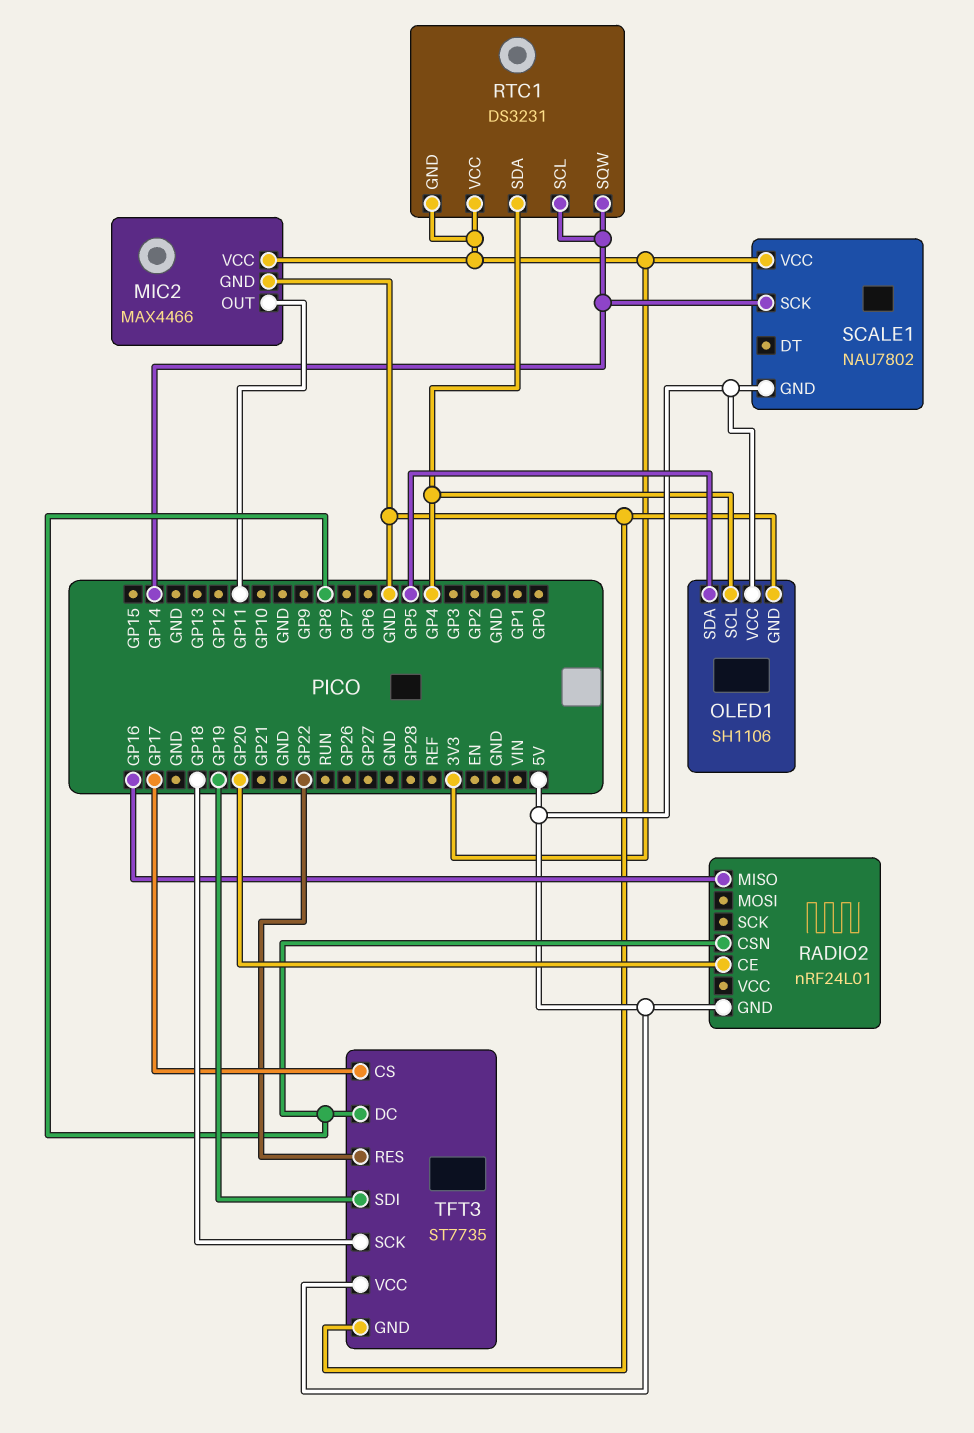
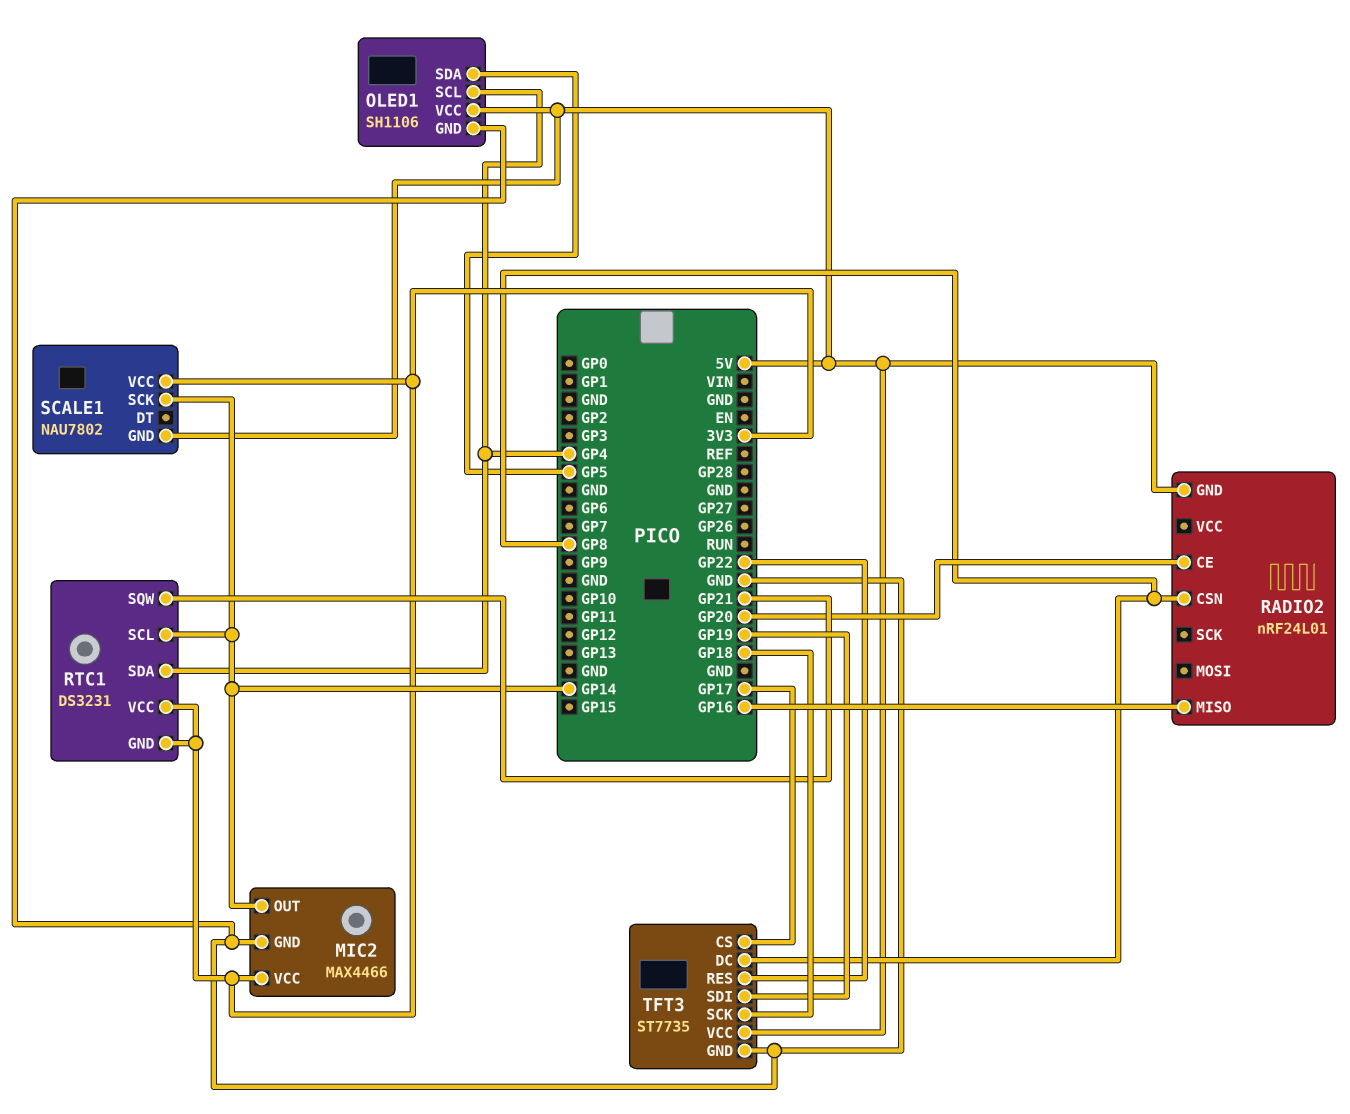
MIC2 pin OUT: GP11 -> GP14
RTC1 pin SQW: GP14 -> GP21

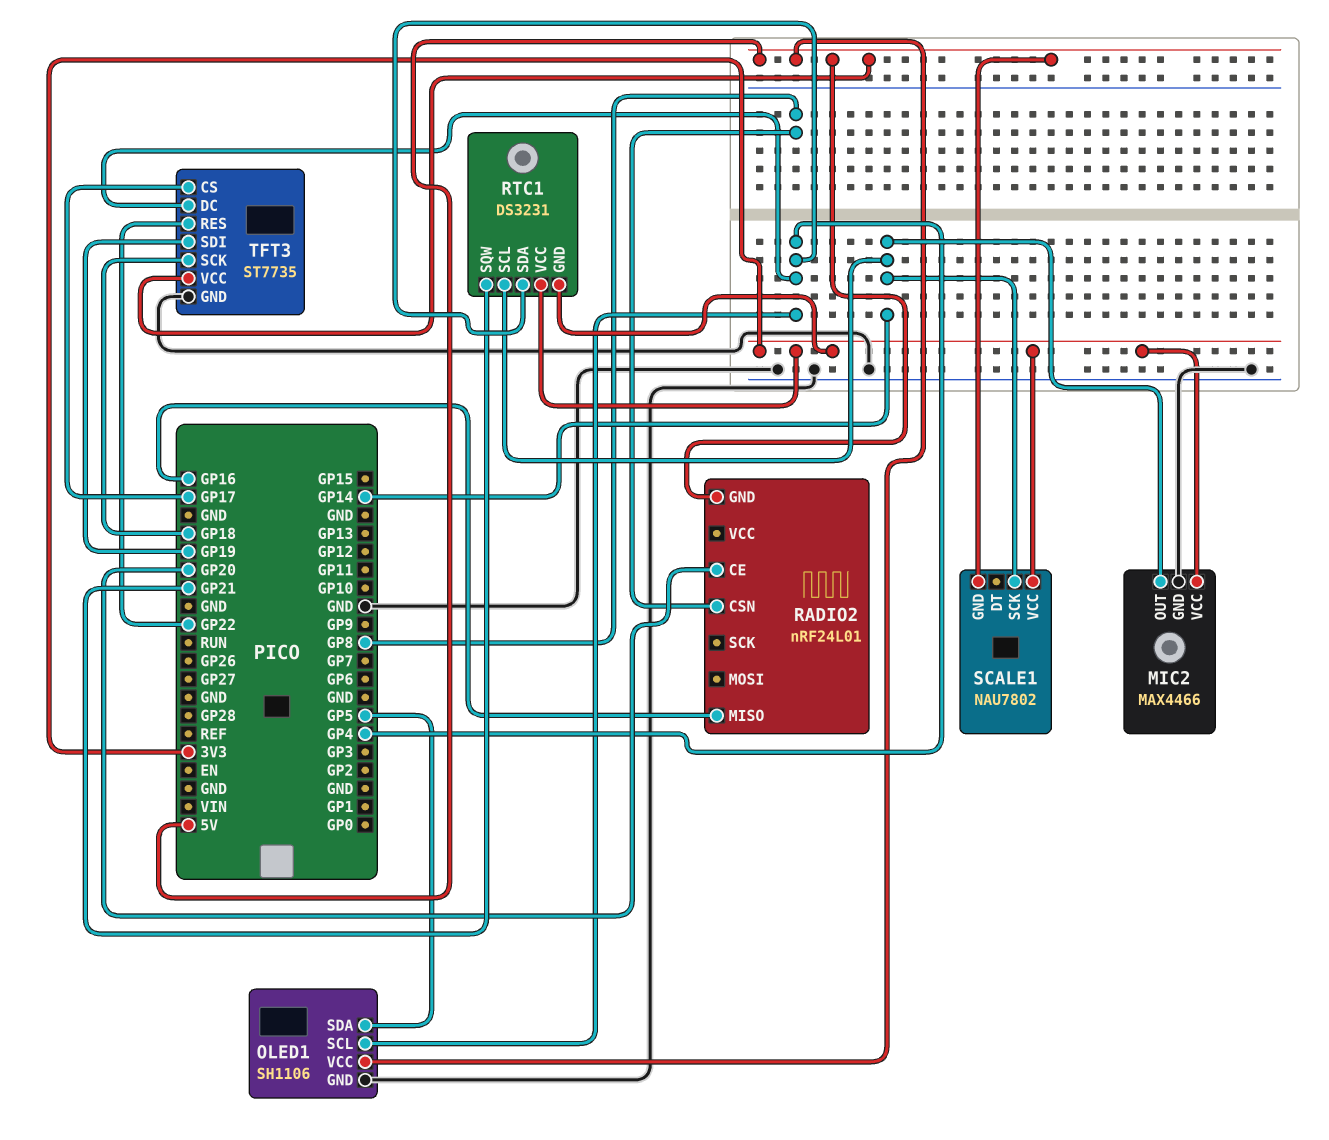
TFT3 pin DC: GP8 -> GP4

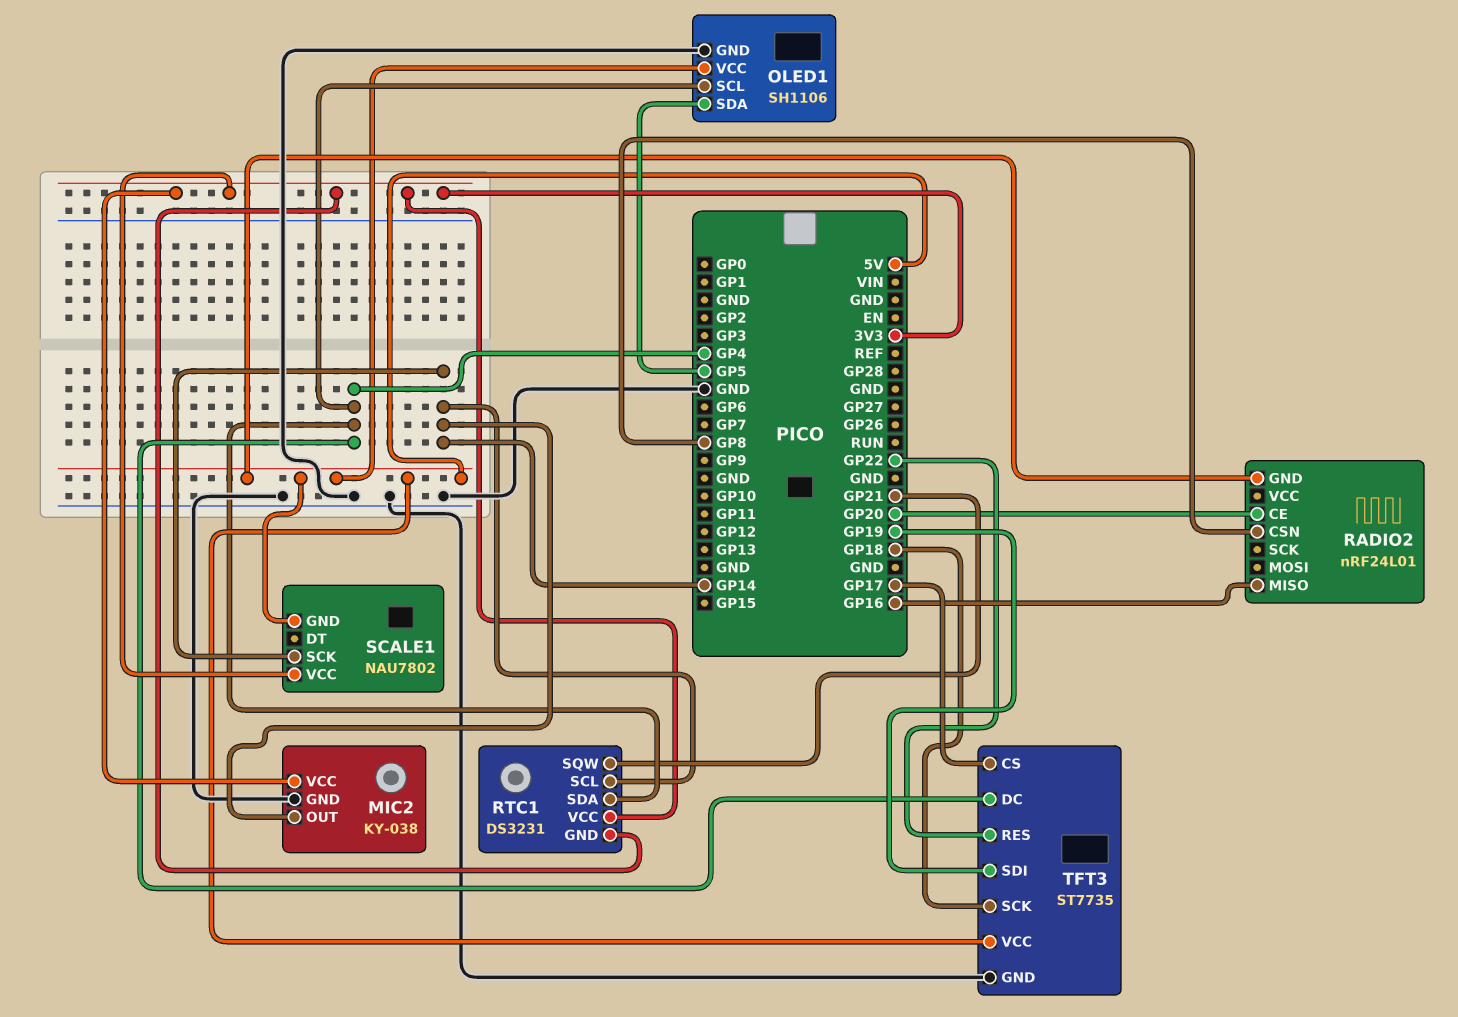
MIC2: MAX4466 -> KY-038

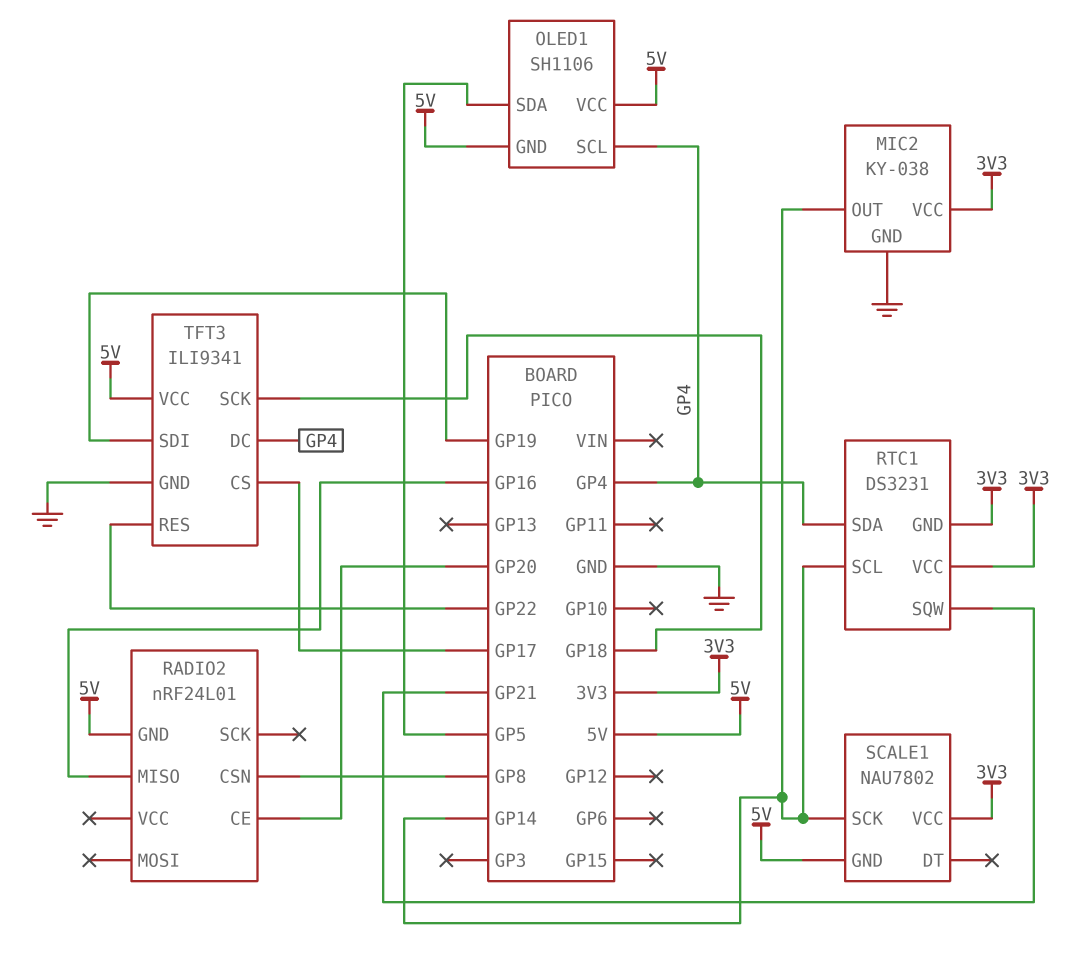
OLED1 pin GND: GND -> 5V
TFT3: ST7735 -> ILI9341

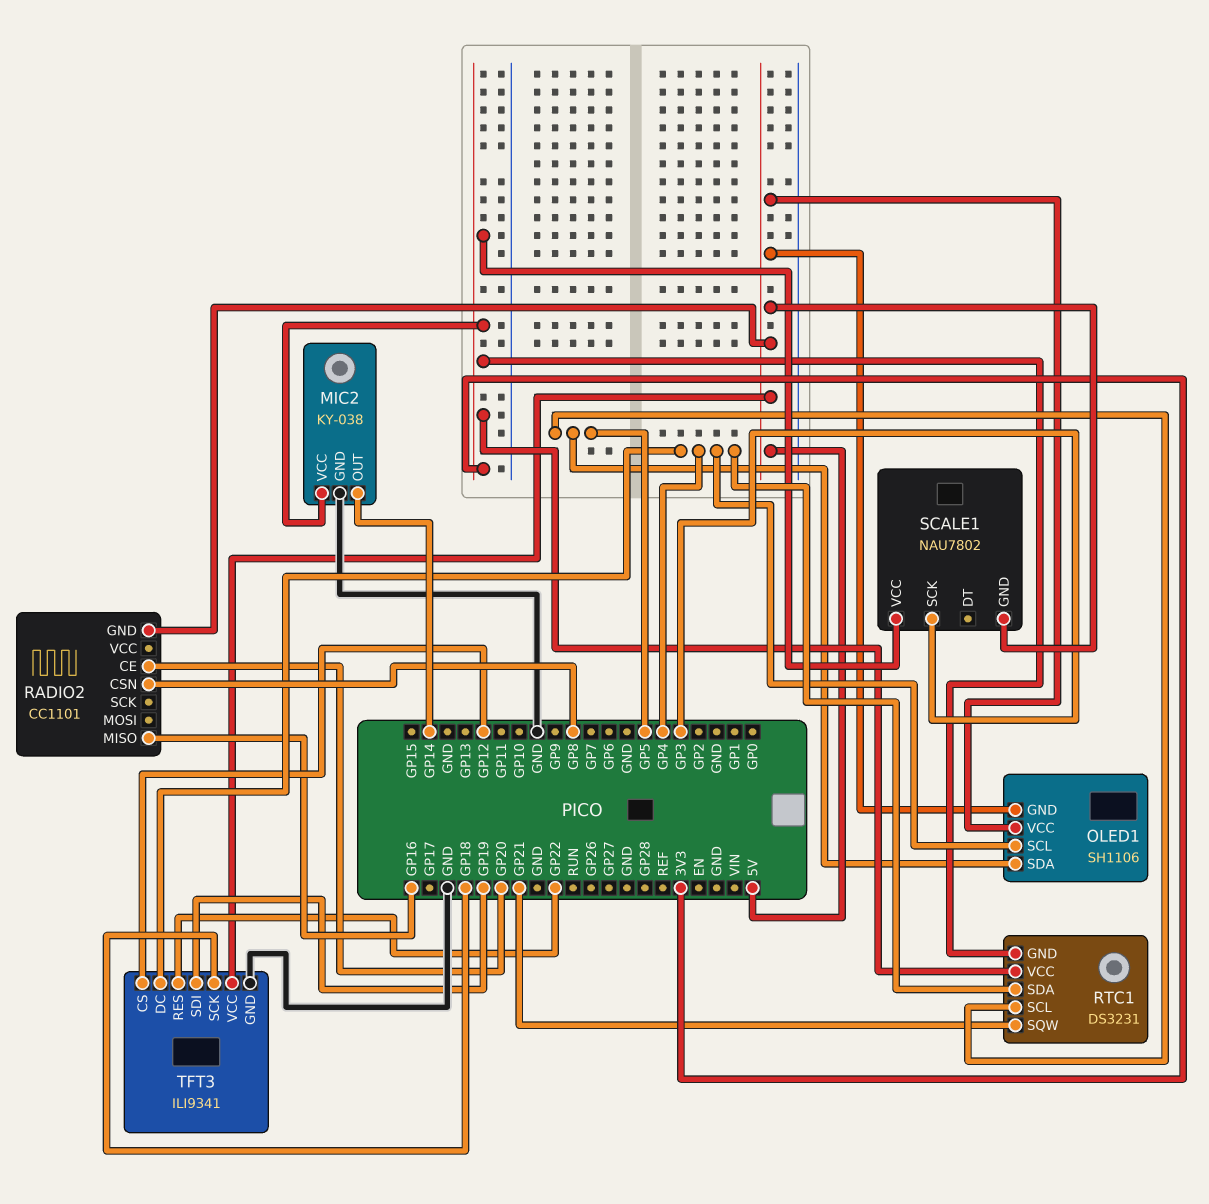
RADIO2: nRF24L01 -> CC1101
RTC1 pin SCL: GP14 -> GP5
SCALE1 pin SCK: GP14 -> GP3
TFT3 pin CS: GP17 -> GP12

